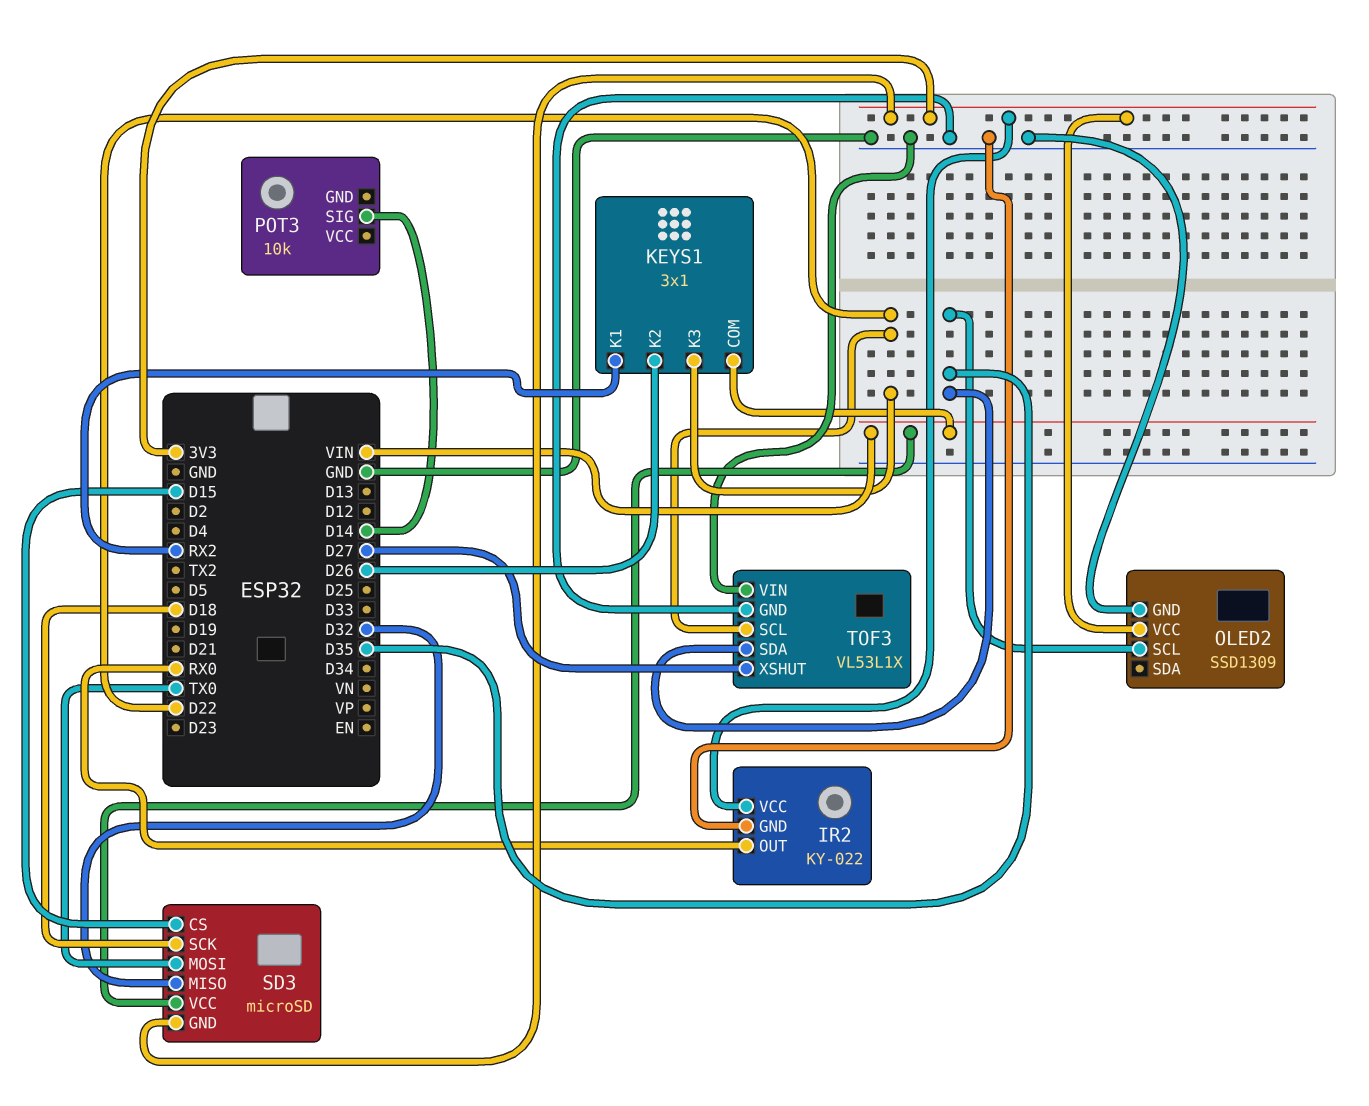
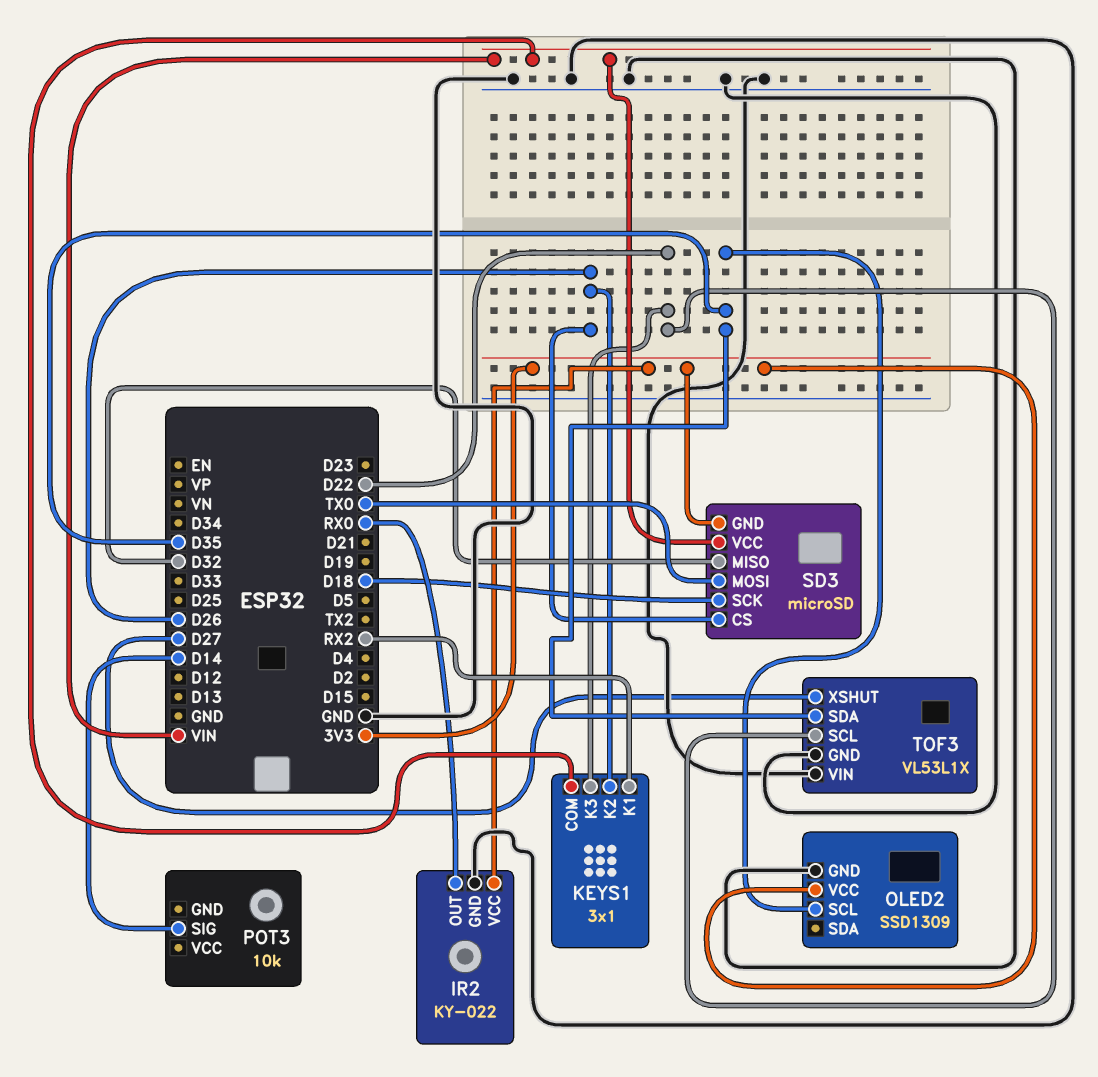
SD3 pin CS: D15 -> D26

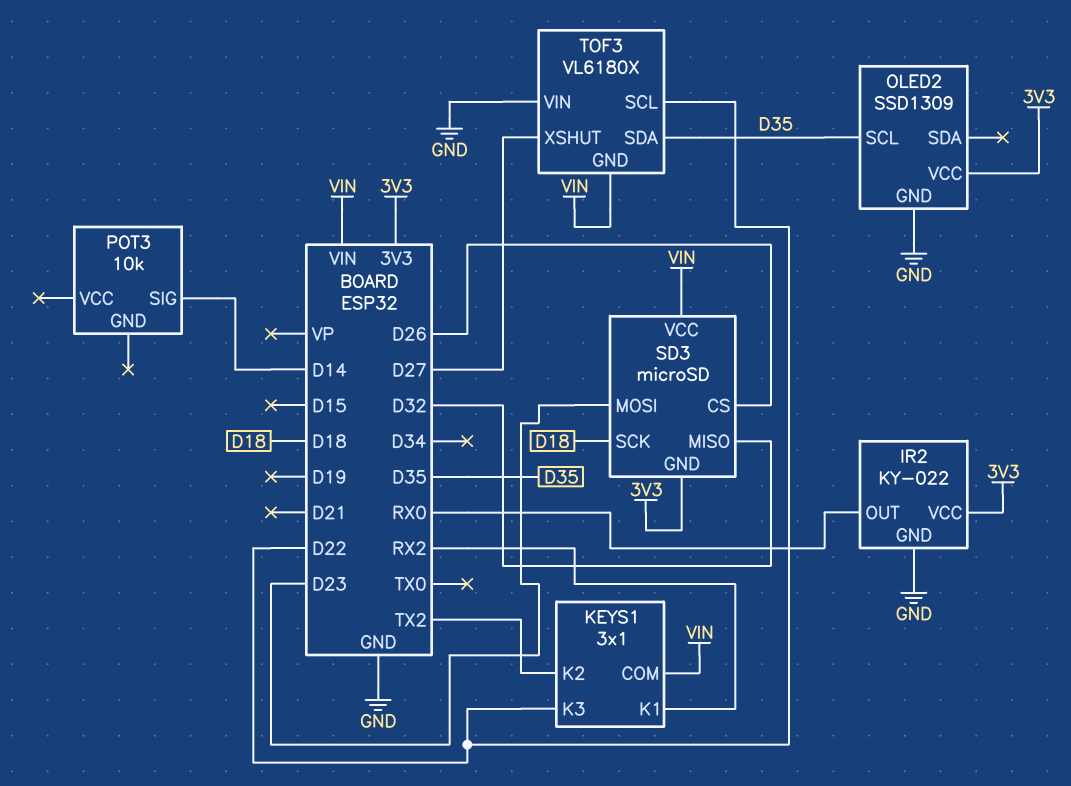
KEYS1 pin K2: D26 -> TX2
SD3 pin MOSI: TX0 -> D23
TOF3: VL53L1X -> VL6180X
TOF3 pin GND: GND -> VIN

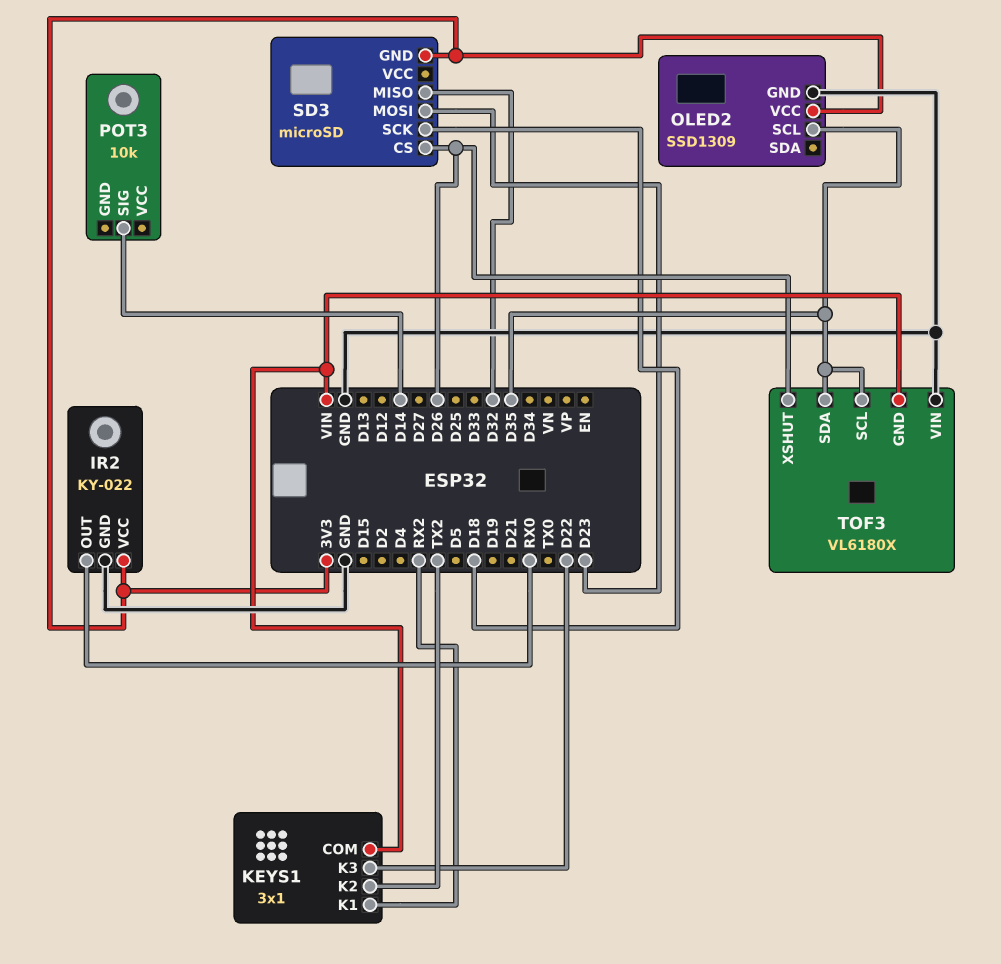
SD3 pin VCC: VIN -> none
TOF3 pin SCL: D22 -> D35
TOF3 pin XSHUT: D27 -> D26

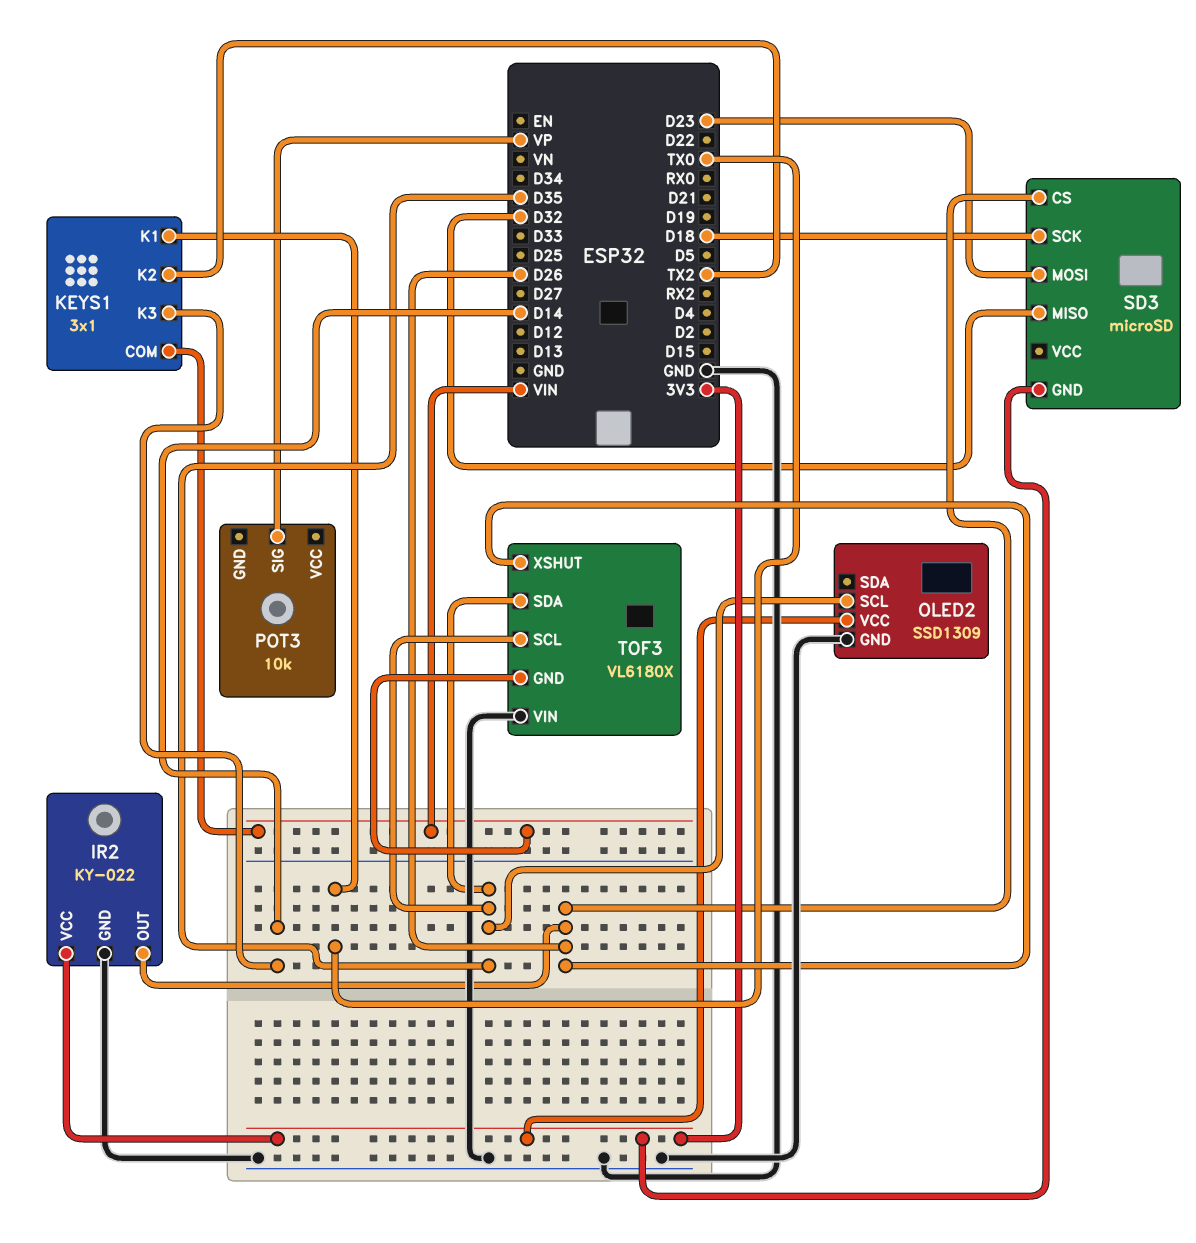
IR2 pin OUT: RX0 -> D26
KEYS1 pin K1: RX2 -> TX0
KEYS1 pin K3: D22 -> D14
POT3 pin SIG: D14 -> VP

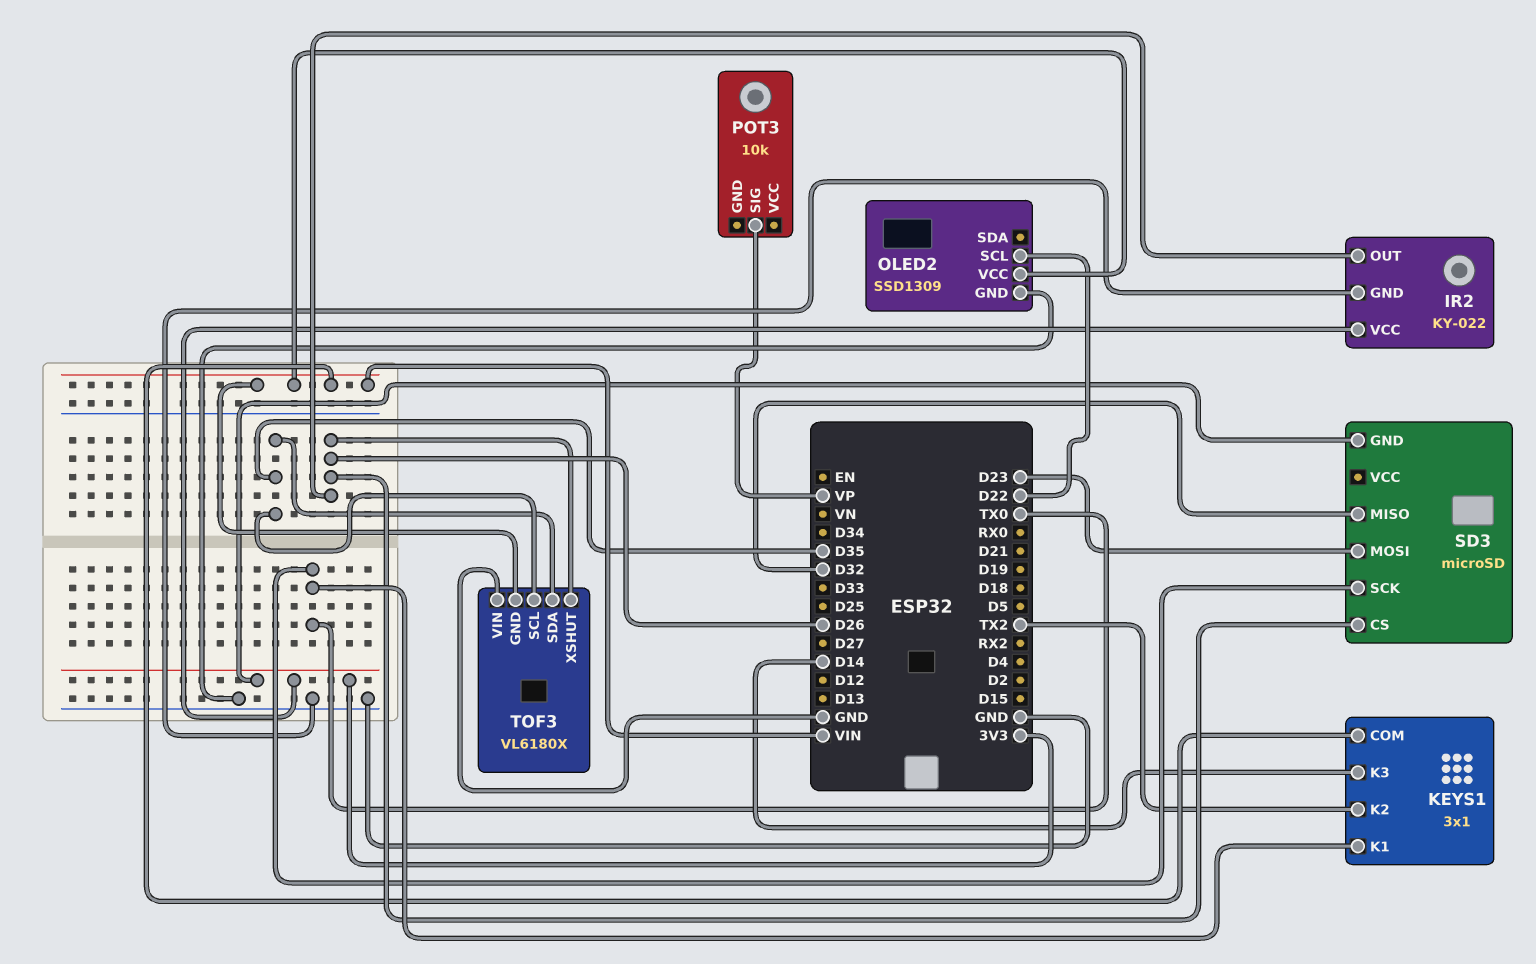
OLED2 pin SCL: D35 -> D22
OLED2 pin VCC: 3V3 -> VIN
SD3 pin SCK: D18 -> TX0

